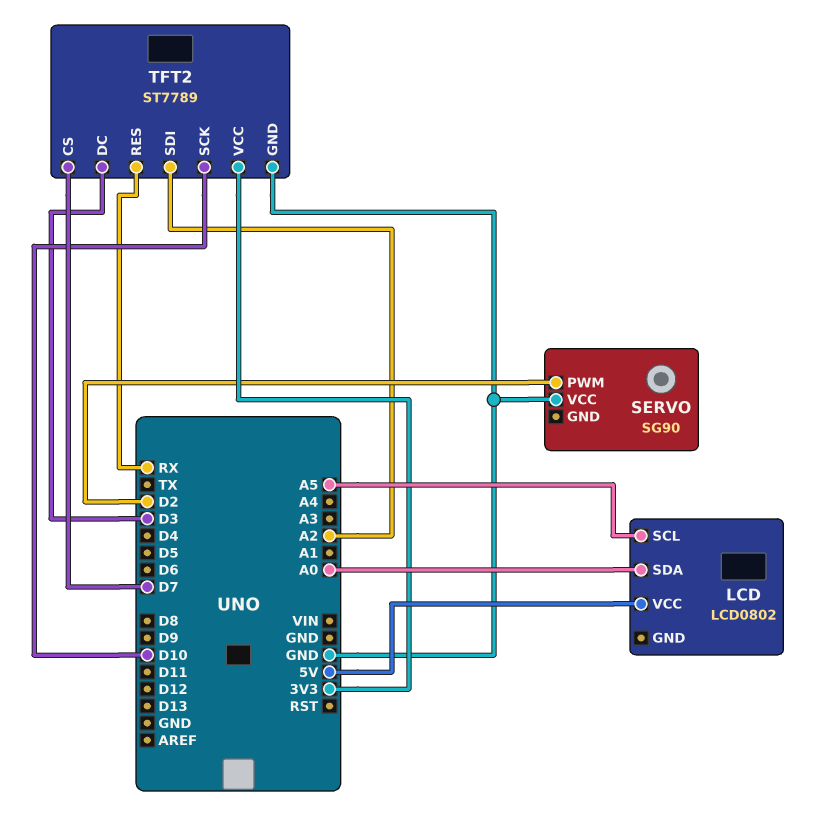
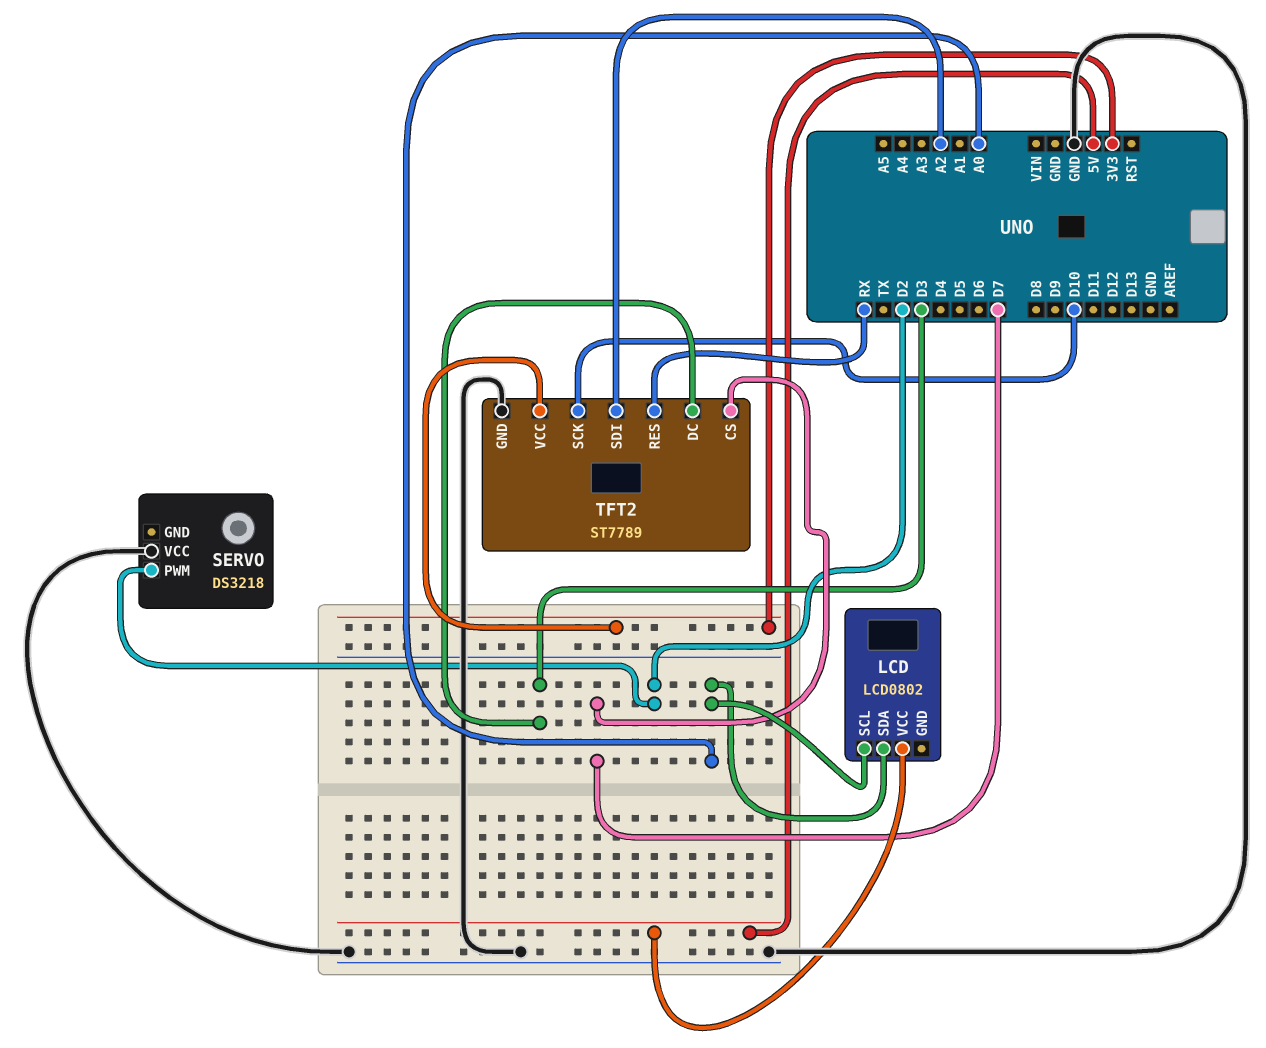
LCD pin SCL: A5 -> A0
SERVO: SG90 -> DS3218

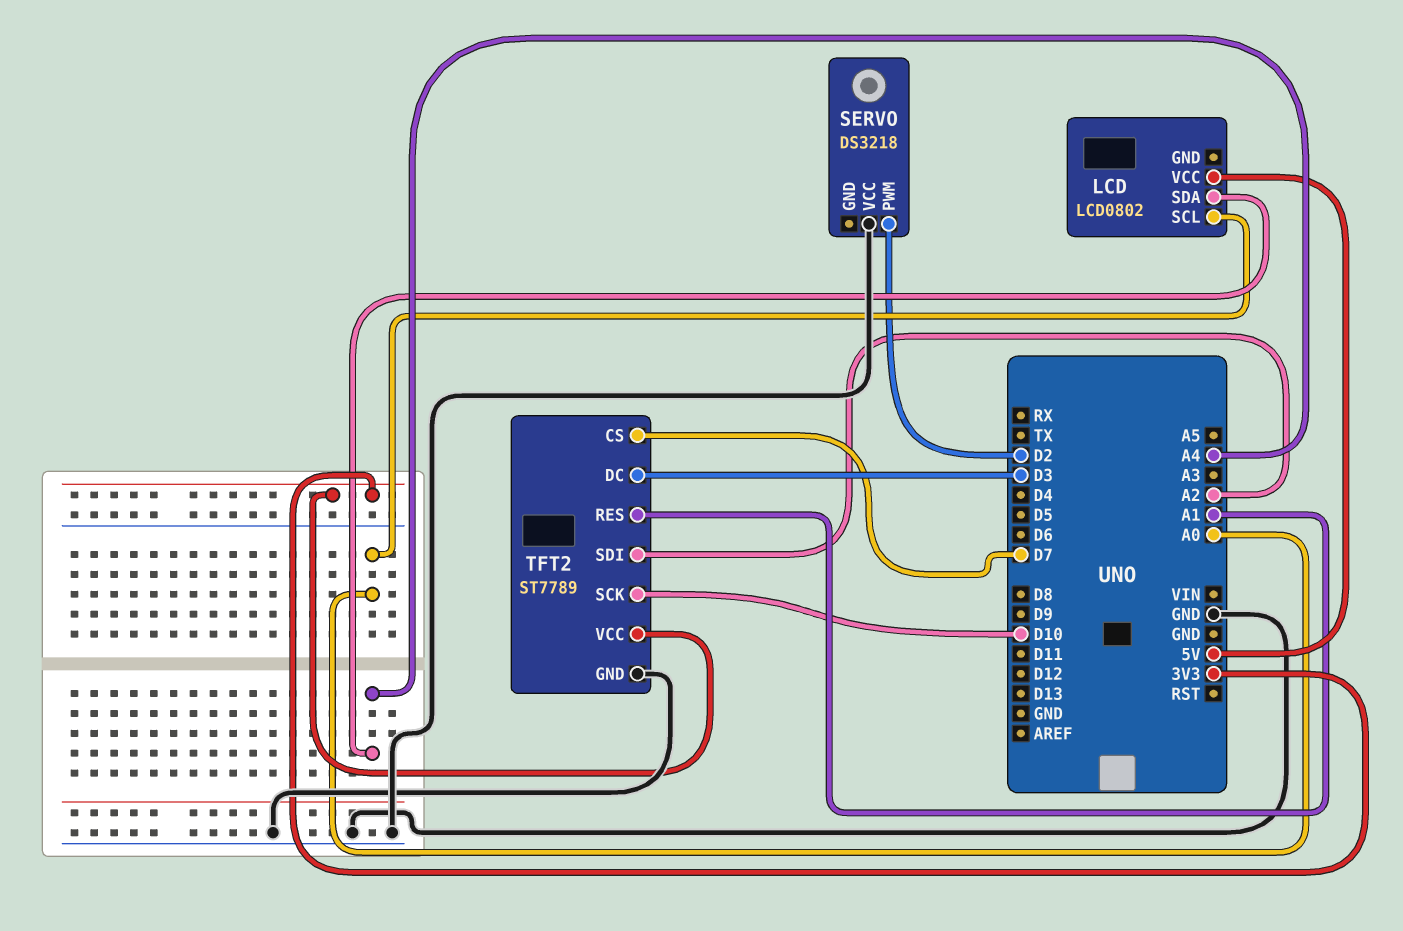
LCD pin SDA: A0 -> A4
TFT2 pin RES: RX -> A1

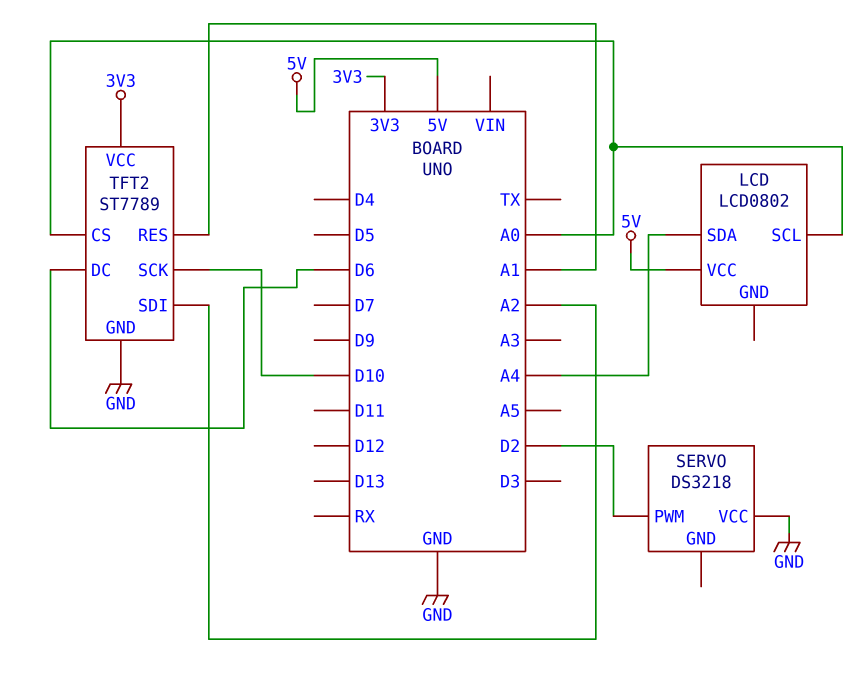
TFT2 pin CS: D7 -> A0
TFT2 pin DC: D3 -> D6

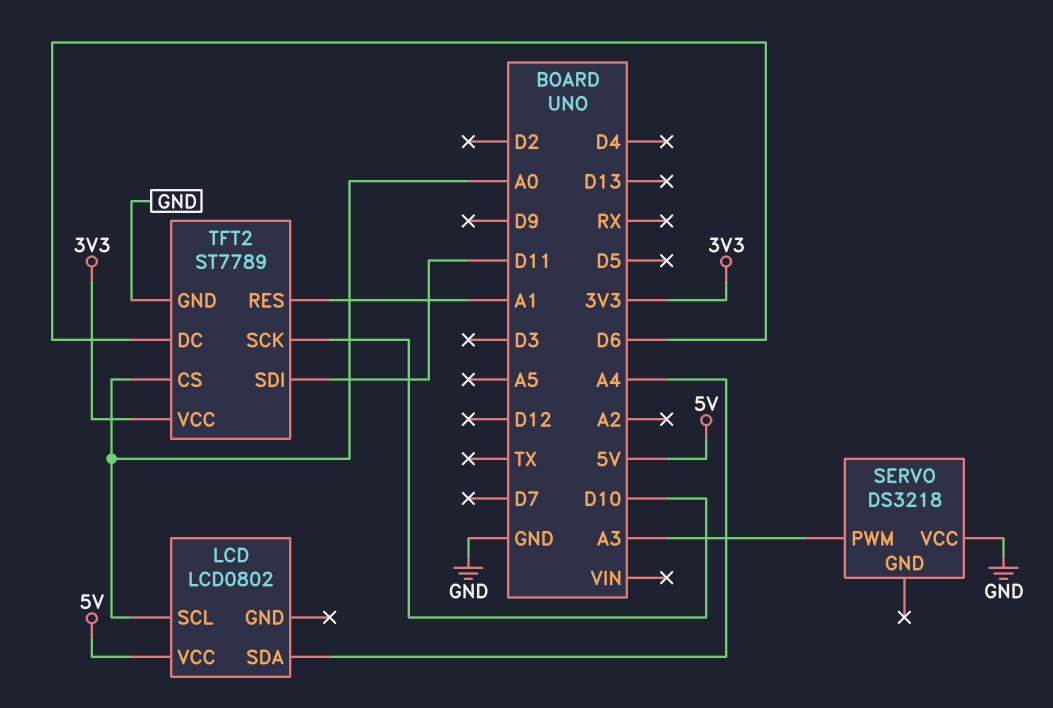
SERVO pin PWM: D2 -> A3
TFT2 pin SDI: A2 -> D11

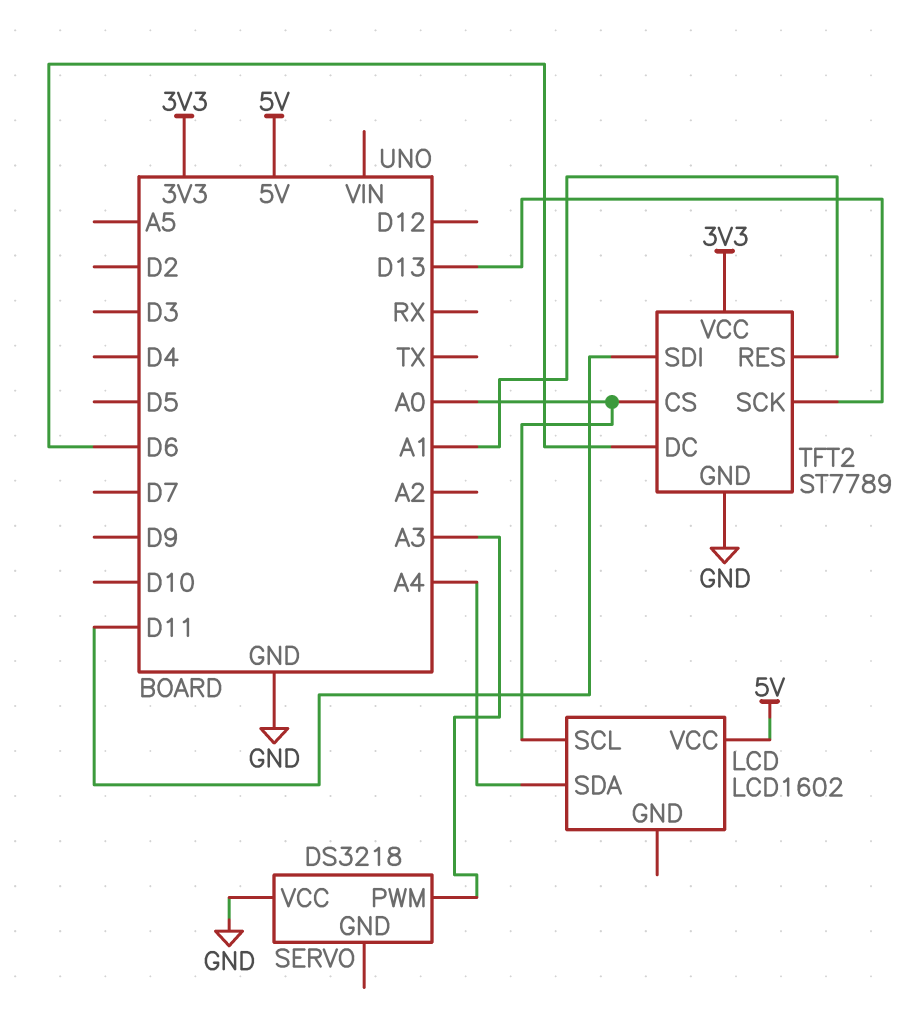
LCD: LCD0802 -> LCD1602
TFT2 pin SCK: D10 -> D13

